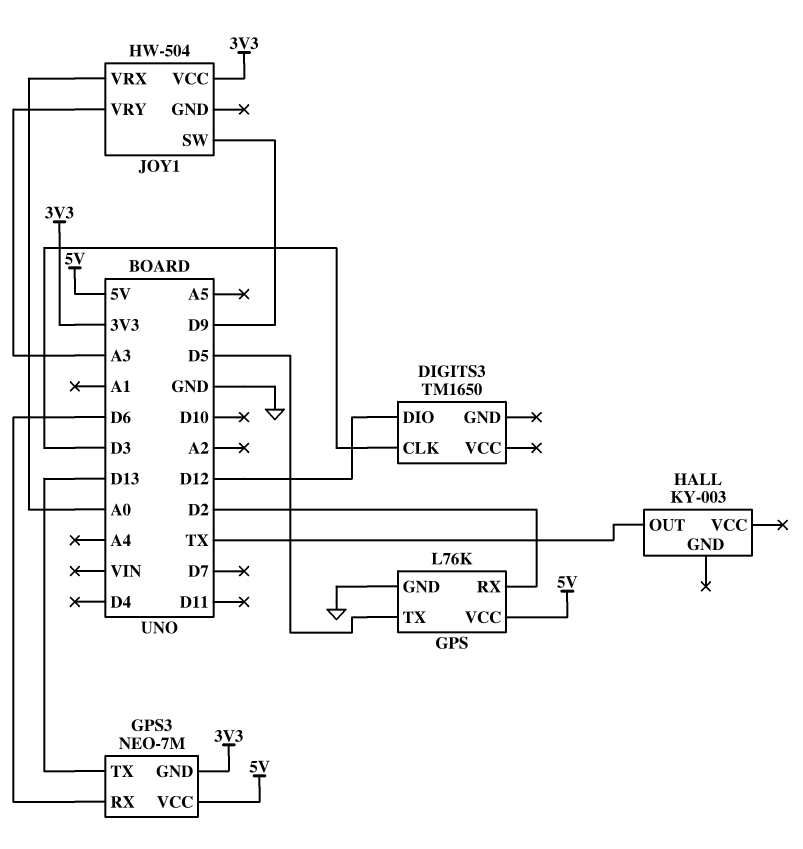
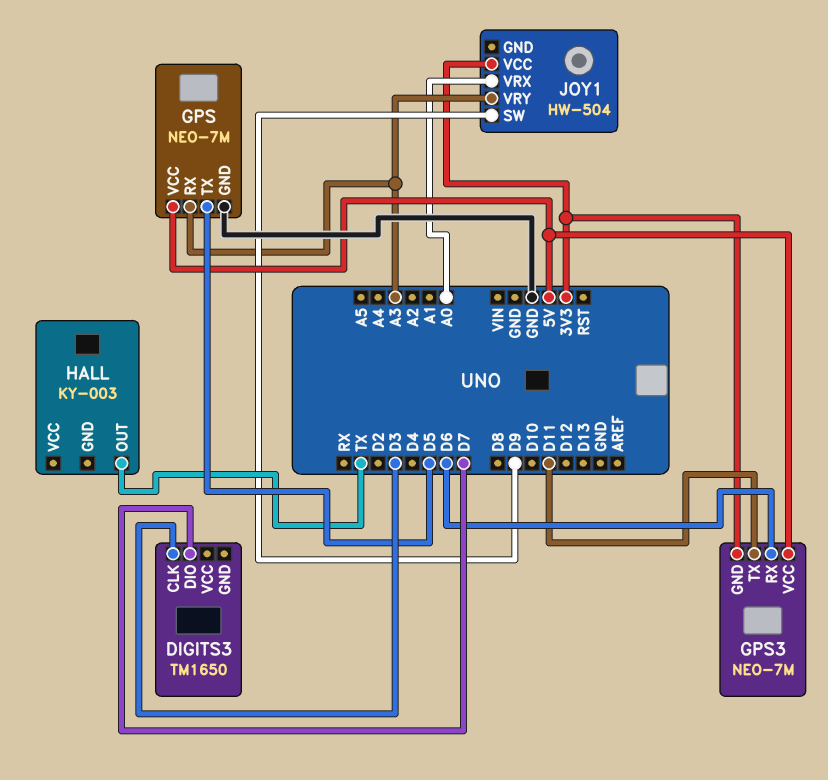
DIGITS3 pin DIO: D12 -> D7
GPS: L76K -> NEO-7M
GPS pin RX: D2 -> A3
GPS3 pin TX: D13 -> D11

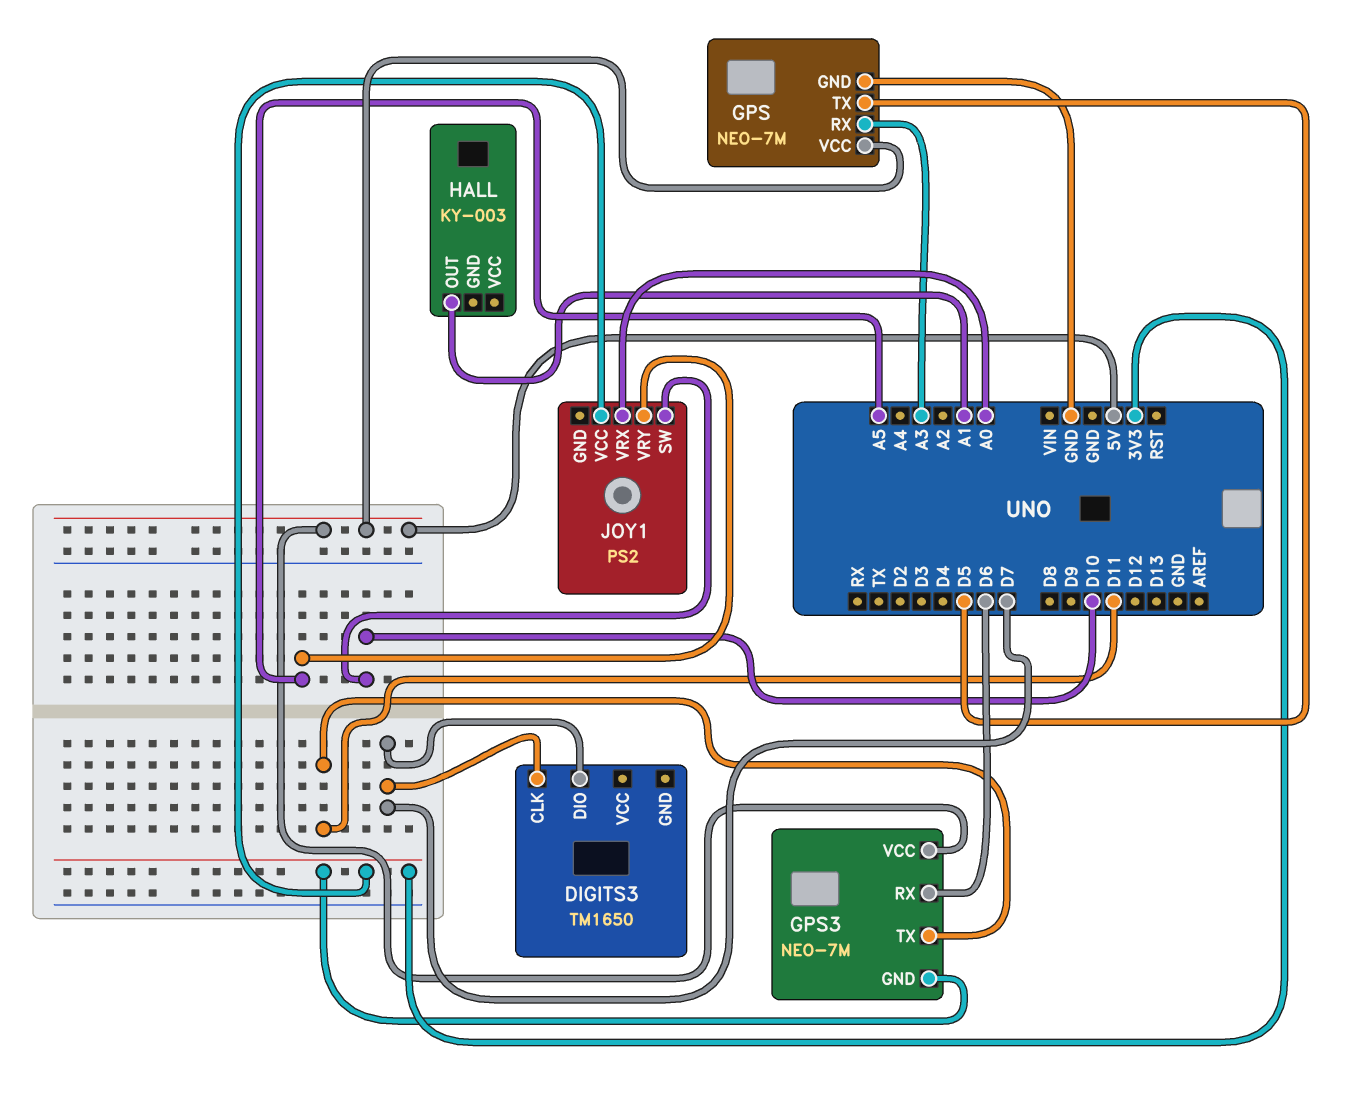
DIGITS3 pin CLK: D3 -> D7
HALL pin OUT: TX -> A1
JOY1: HW-504 -> PS2
JOY1 pin SW: D9 -> D10
JOY1 pin VRY: A3 -> A5

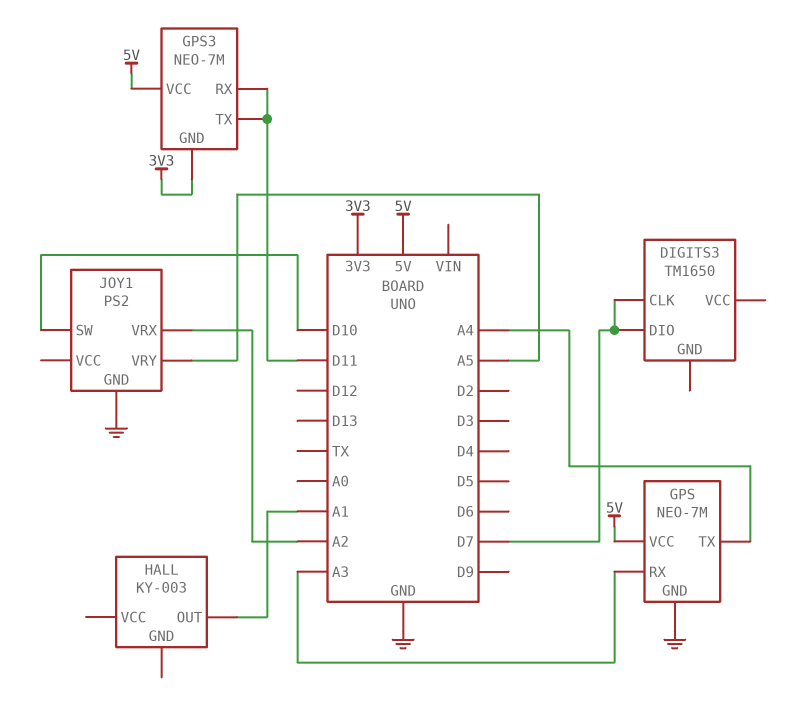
GPS pin TX: D5 -> A4
GPS3 pin RX: D6 -> D11
JOY1 pin GND: none -> GND
JOY1 pin VCC: 3V3 -> none
JOY1 pin VRX: A0 -> A2

